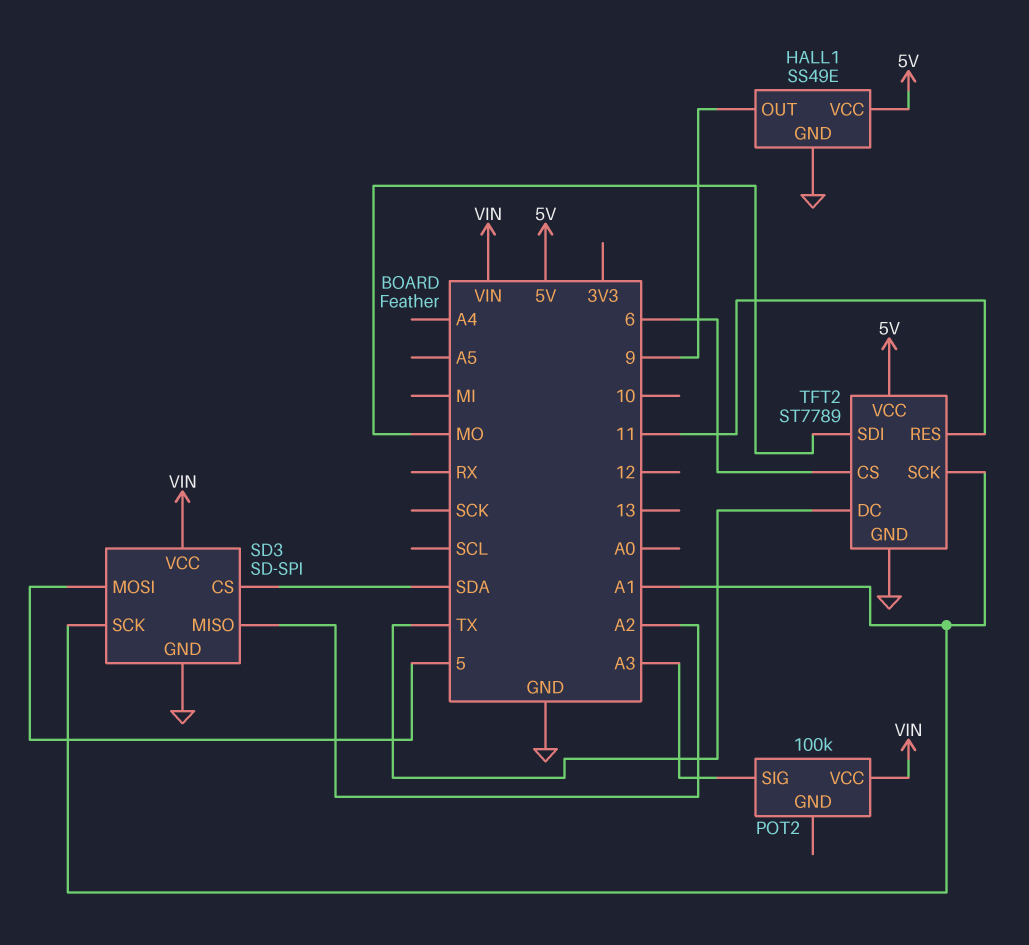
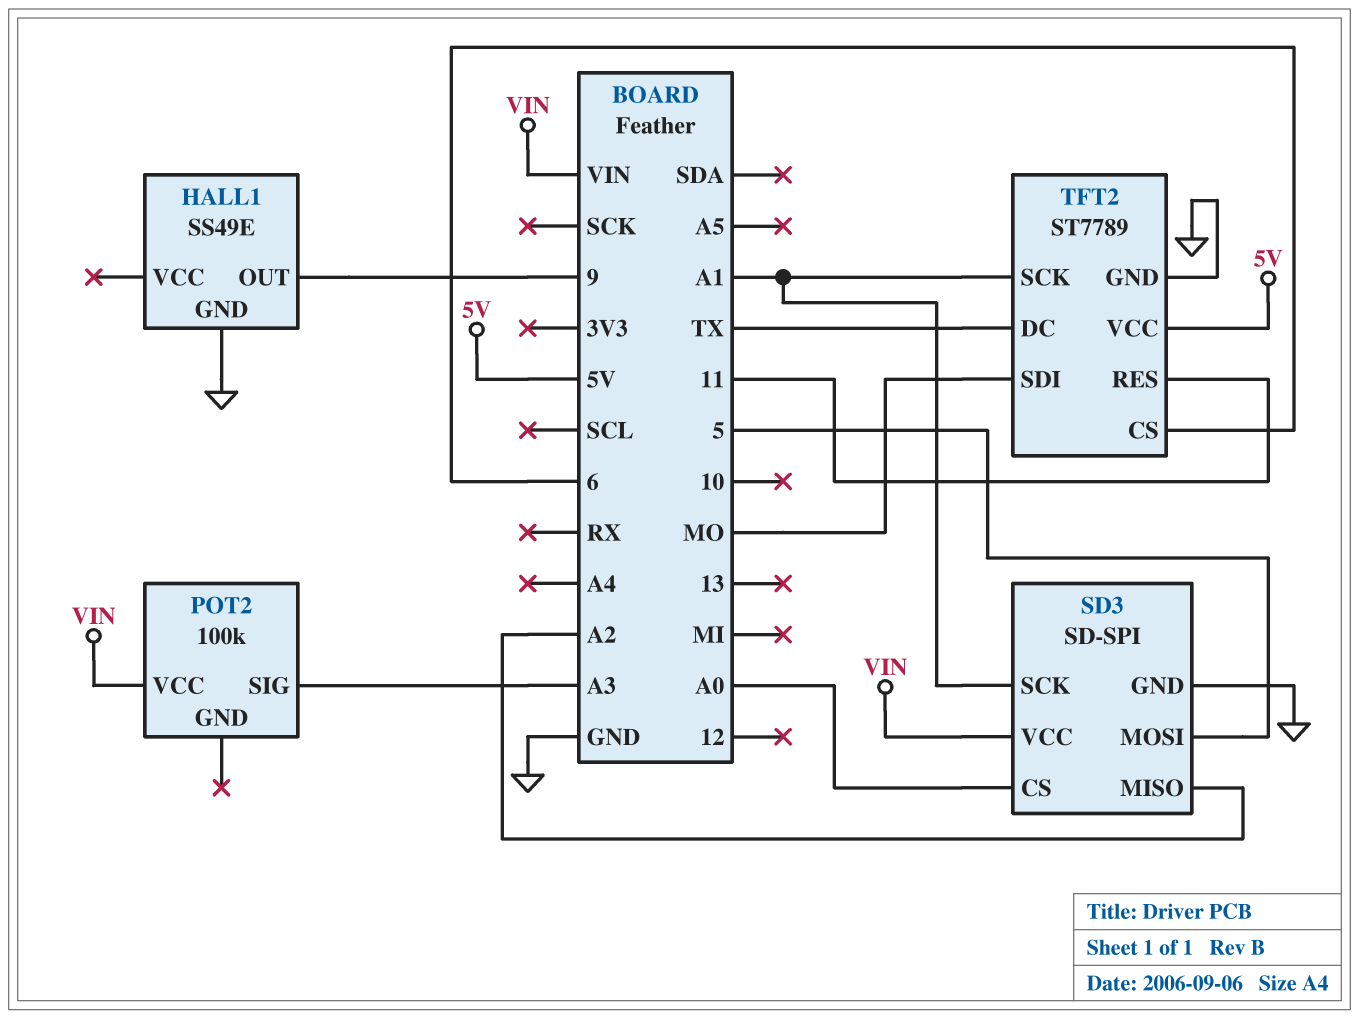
HALL1 pin VCC: 5V -> none
SD3 pin CS: SDA -> A0

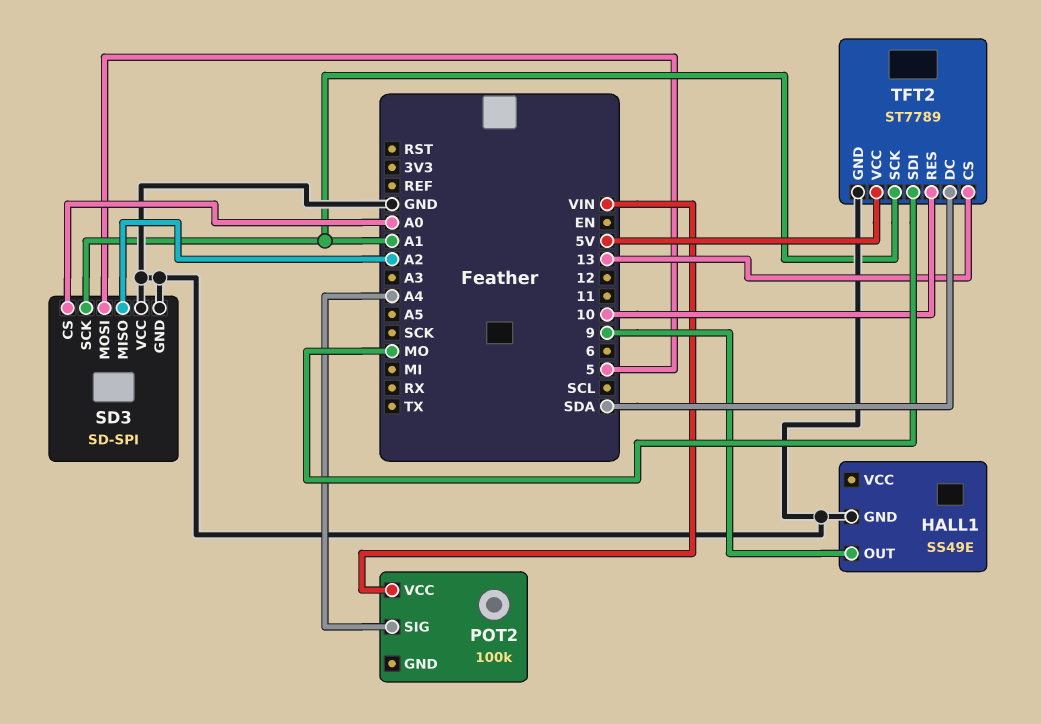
POT2 pin SIG: A3 -> A4
SD3 pin VCC: VIN -> GND
TFT2 pin CS: 6 -> 13
TFT2 pin DC: TX -> SDA
TFT2 pin RES: 11 -> 10

